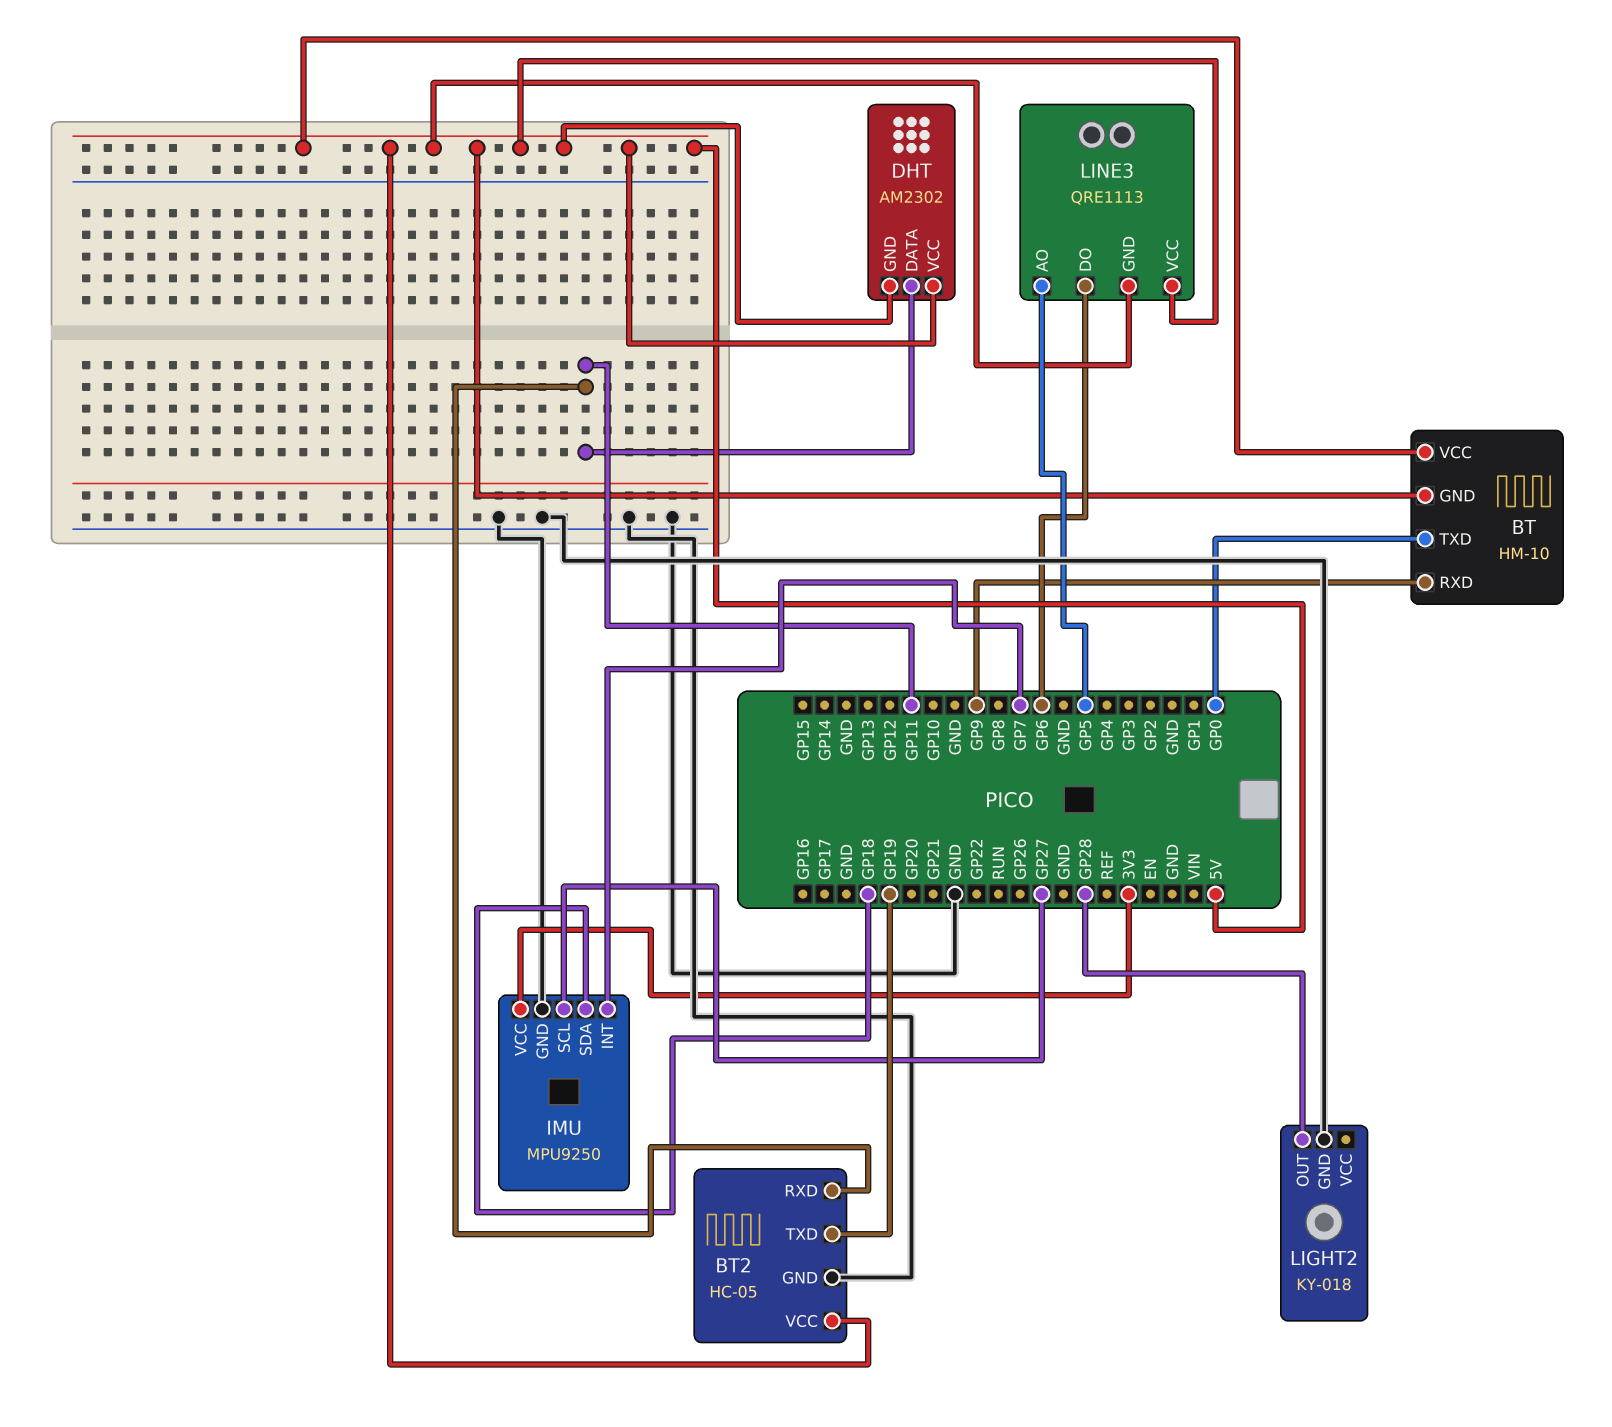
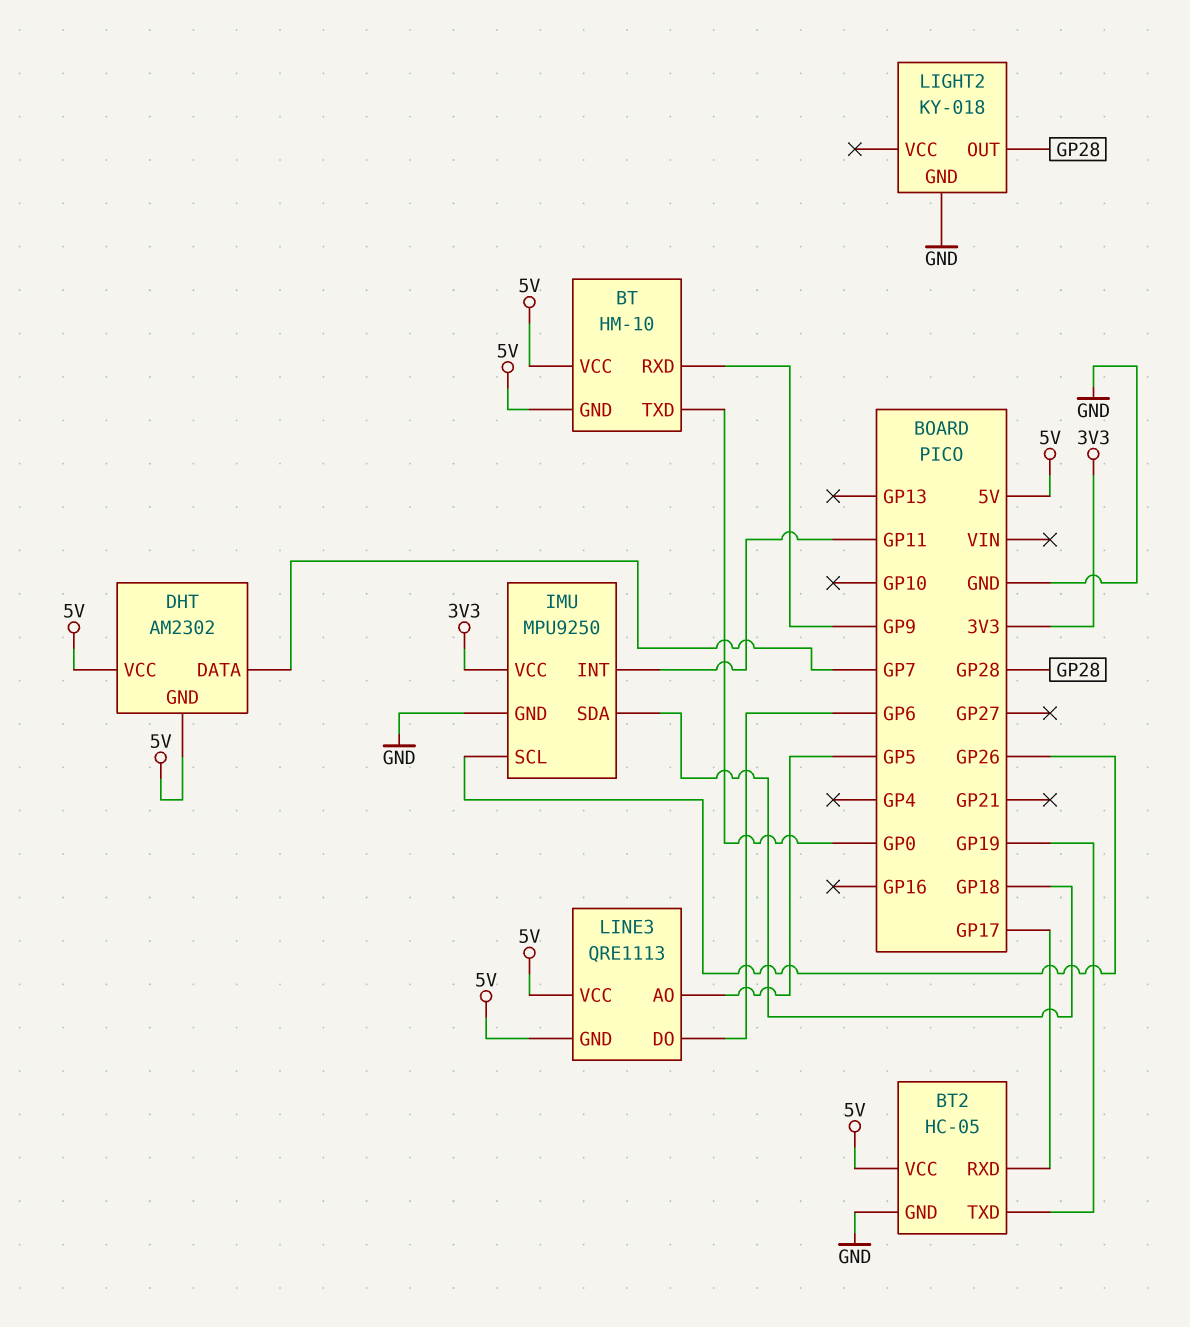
BT2 pin RXD: GP11 -> GP17
DHT pin DATA: GP11 -> GP7
IMU pin INT: GP7 -> GP11
IMU pin SCL: GP27 -> GP26

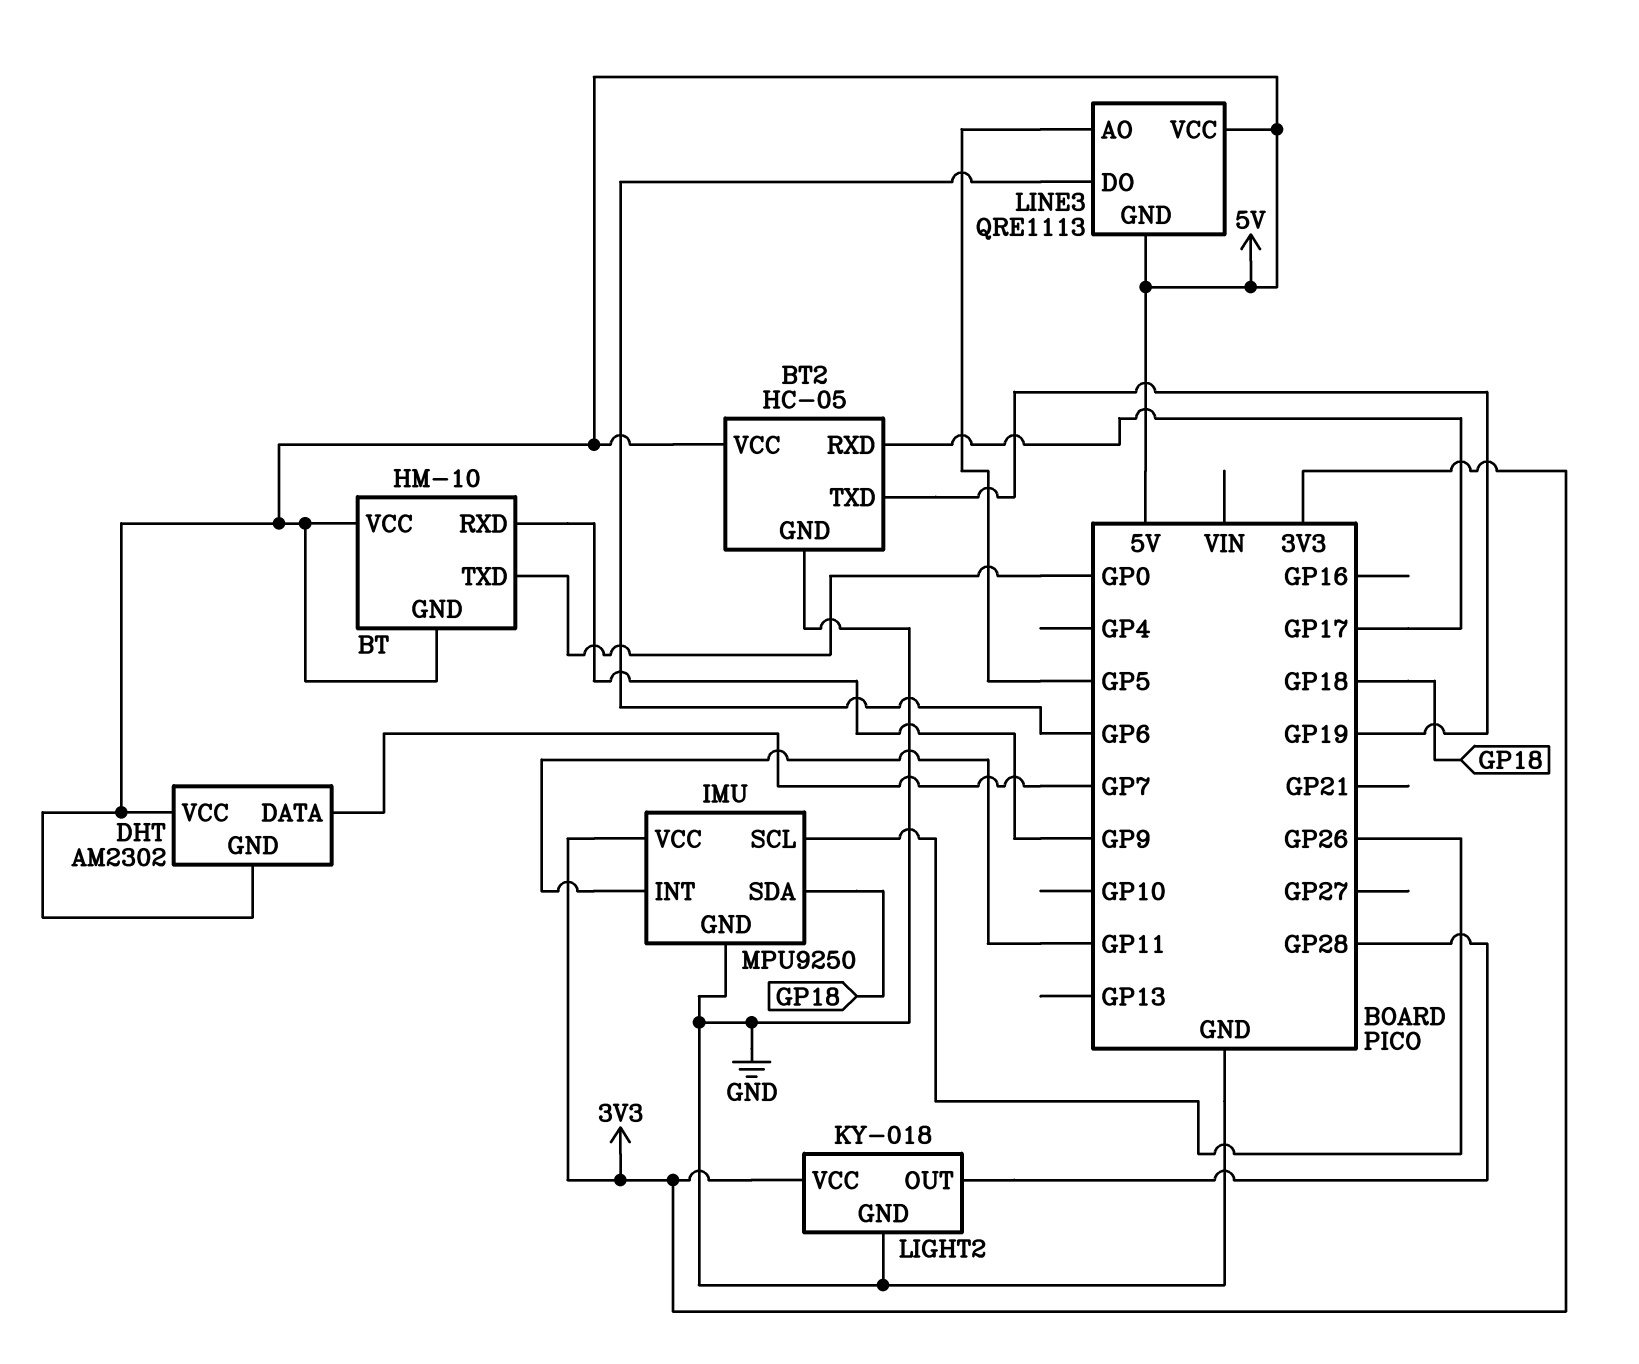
LIGHT2 pin VCC: none -> 3V3

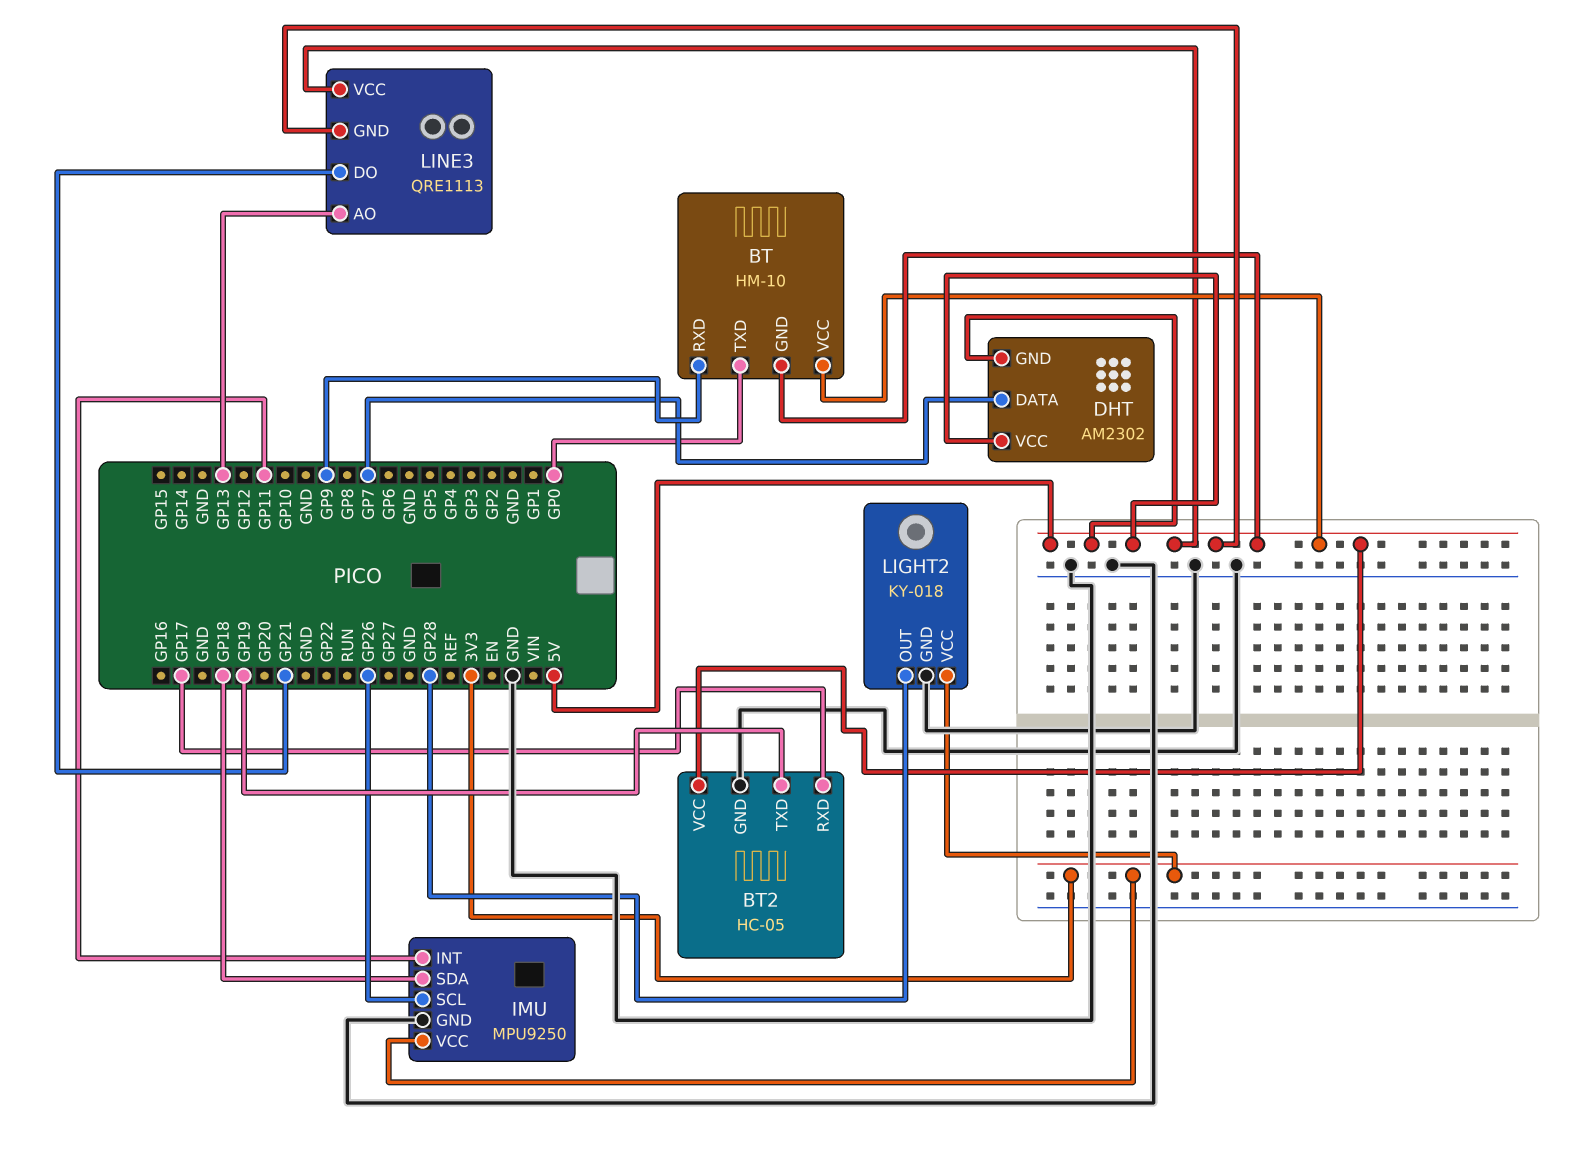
LINE3 pin AO: GP5 -> GP13
LINE3 pin DO: GP6 -> GP21

